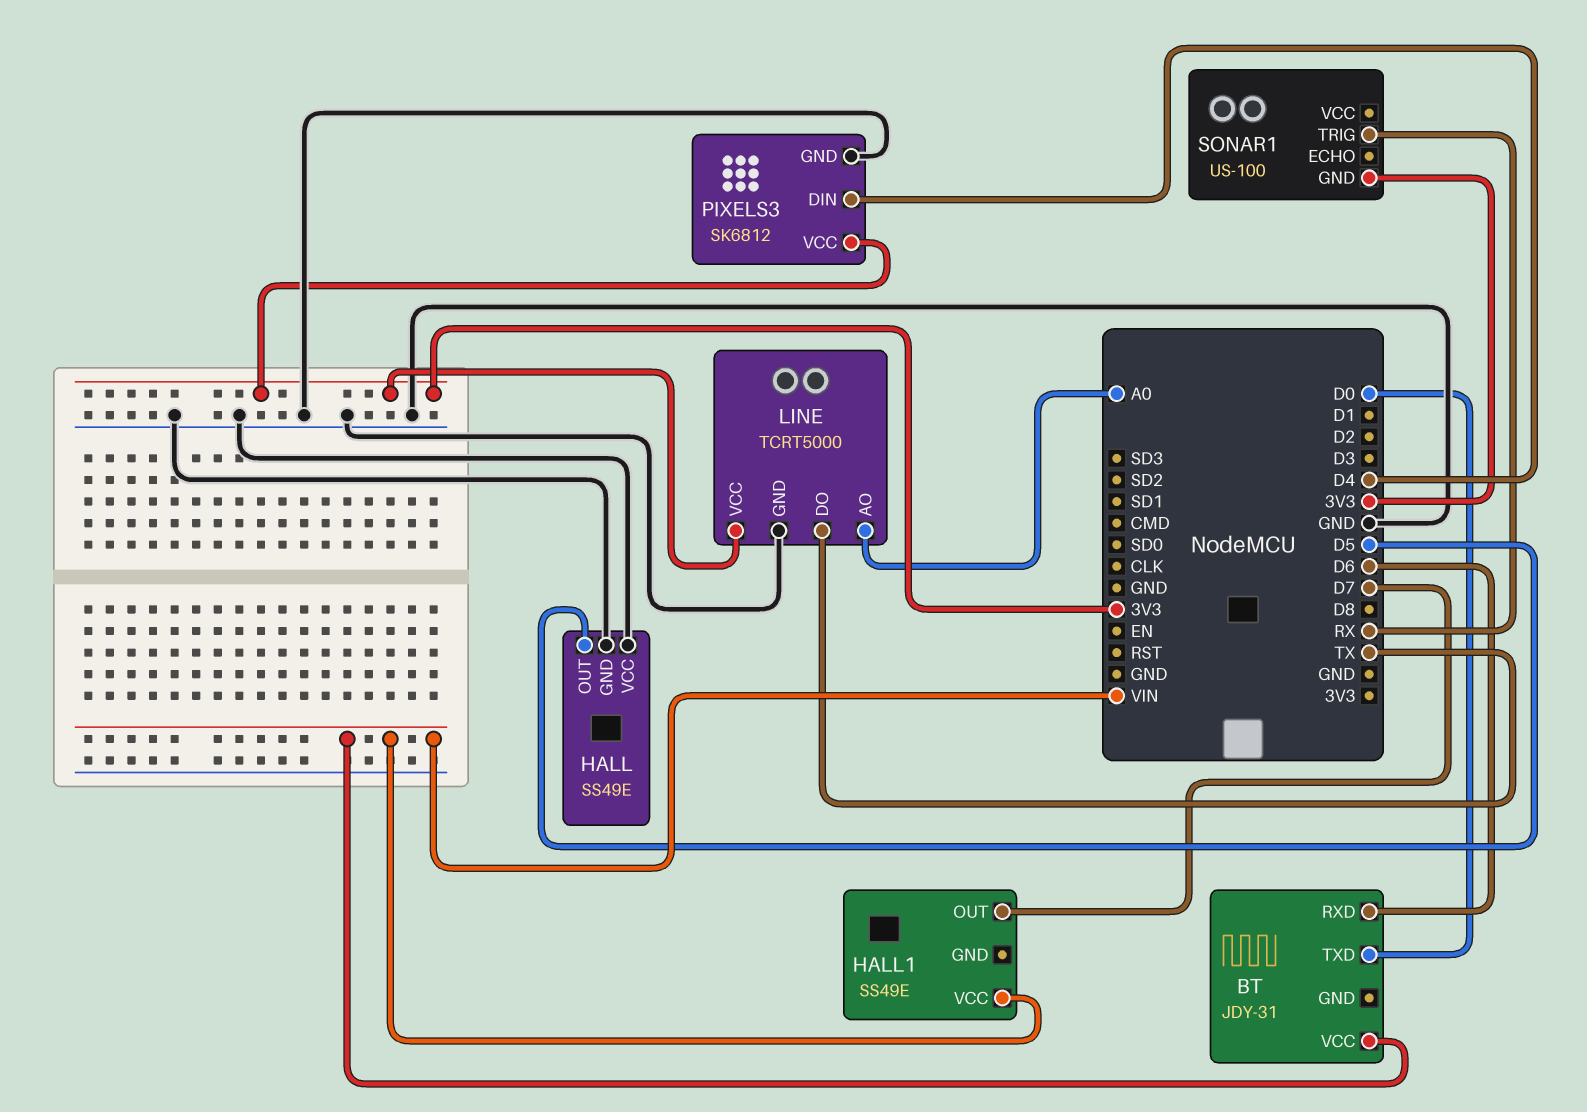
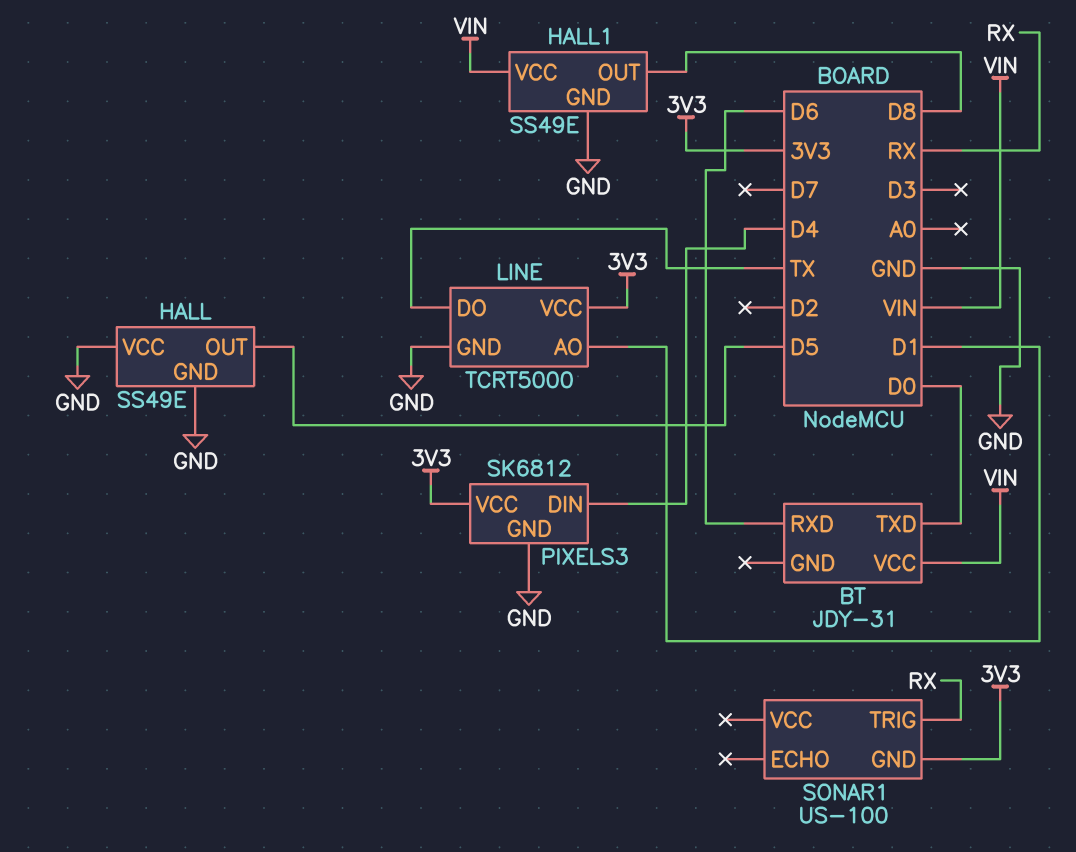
HALL1 pin GND: none -> GND
HALL1 pin OUT: D7 -> D8
LINE pin AO: A0 -> D1

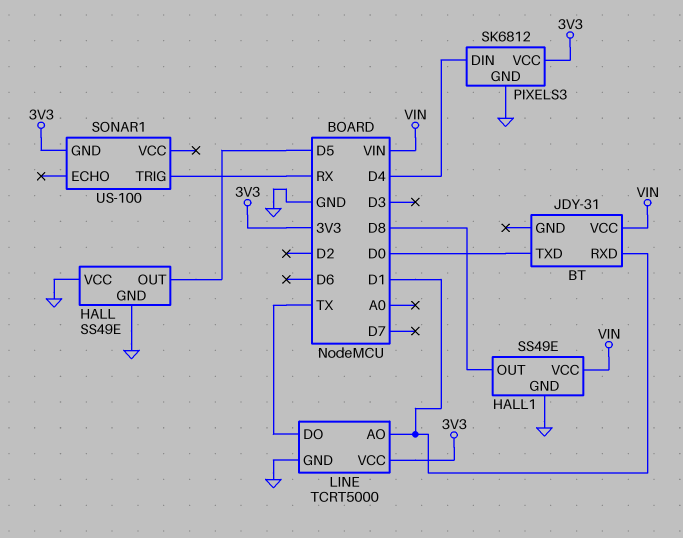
BT pin RXD: D6 -> D1

